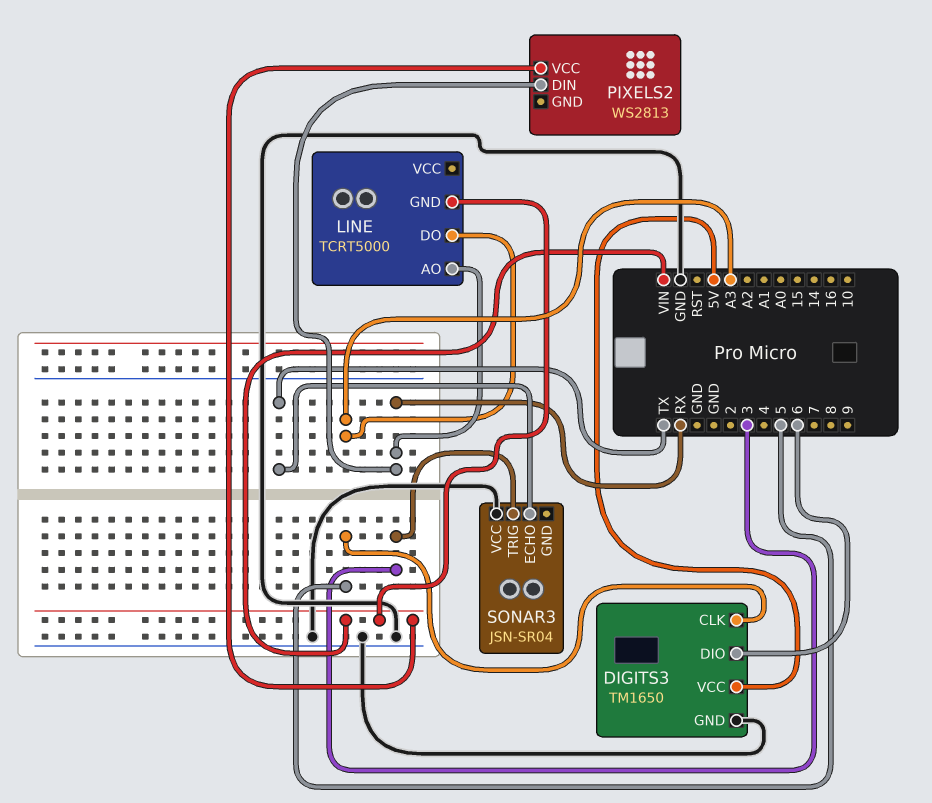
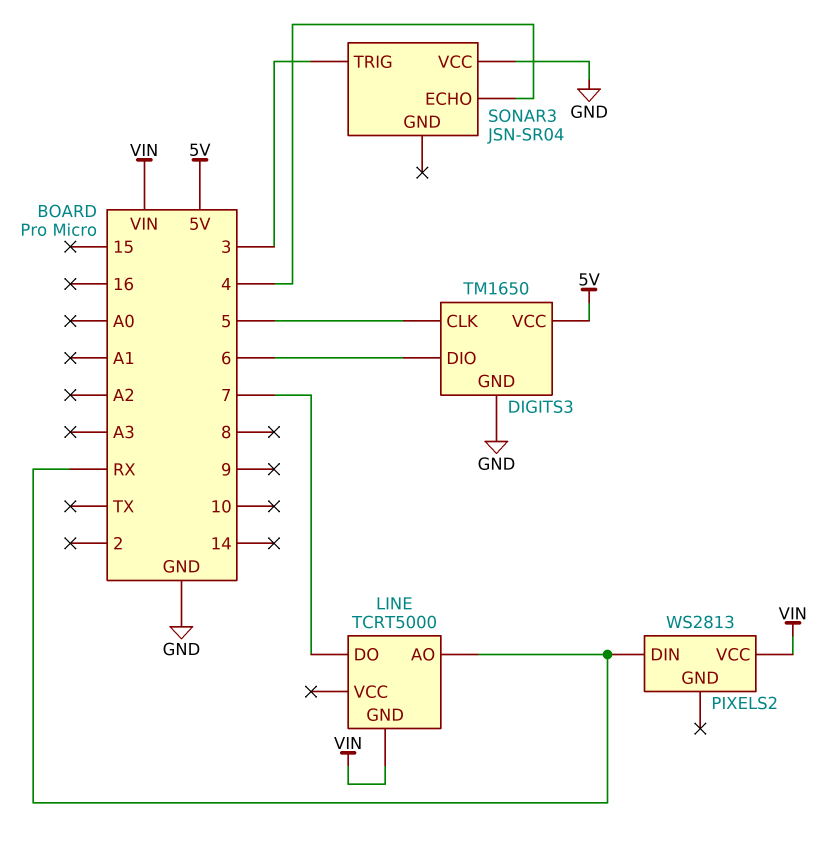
LINE pin DO: A3 -> 7
SONAR3 pin ECHO: TX -> 4

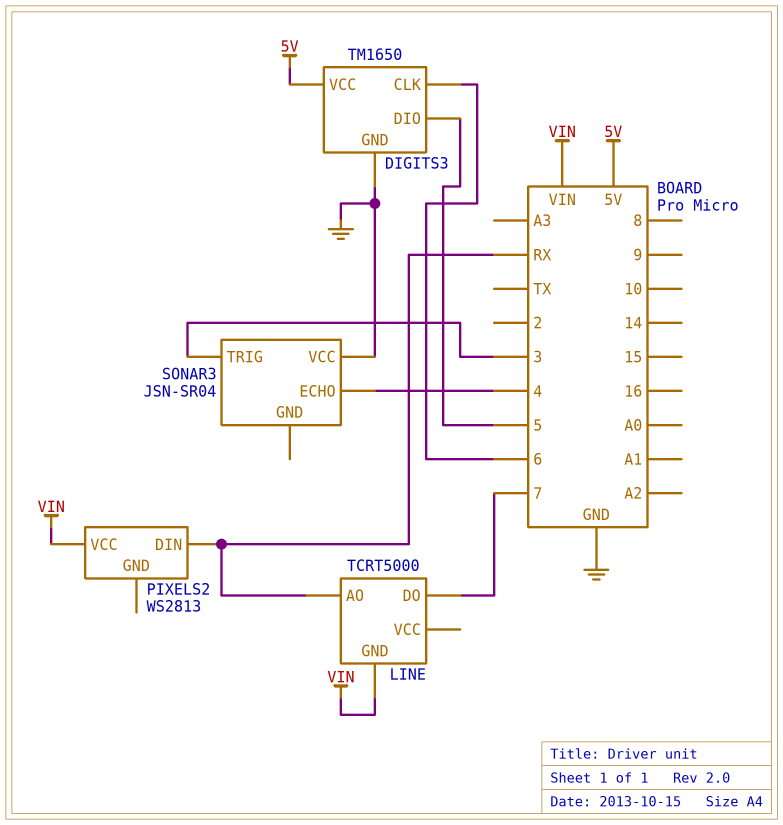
DIGITS3 pin CLK: 5 -> 6
DIGITS3 pin DIO: 6 -> 5

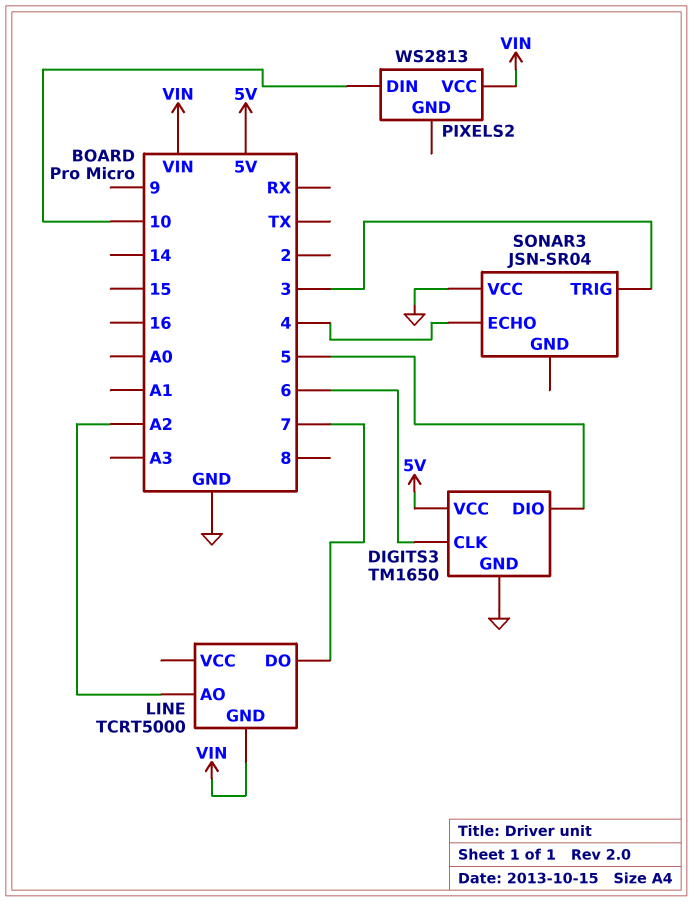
LINE pin AO: RX -> A2
PIXELS2 pin DIN: RX -> 10

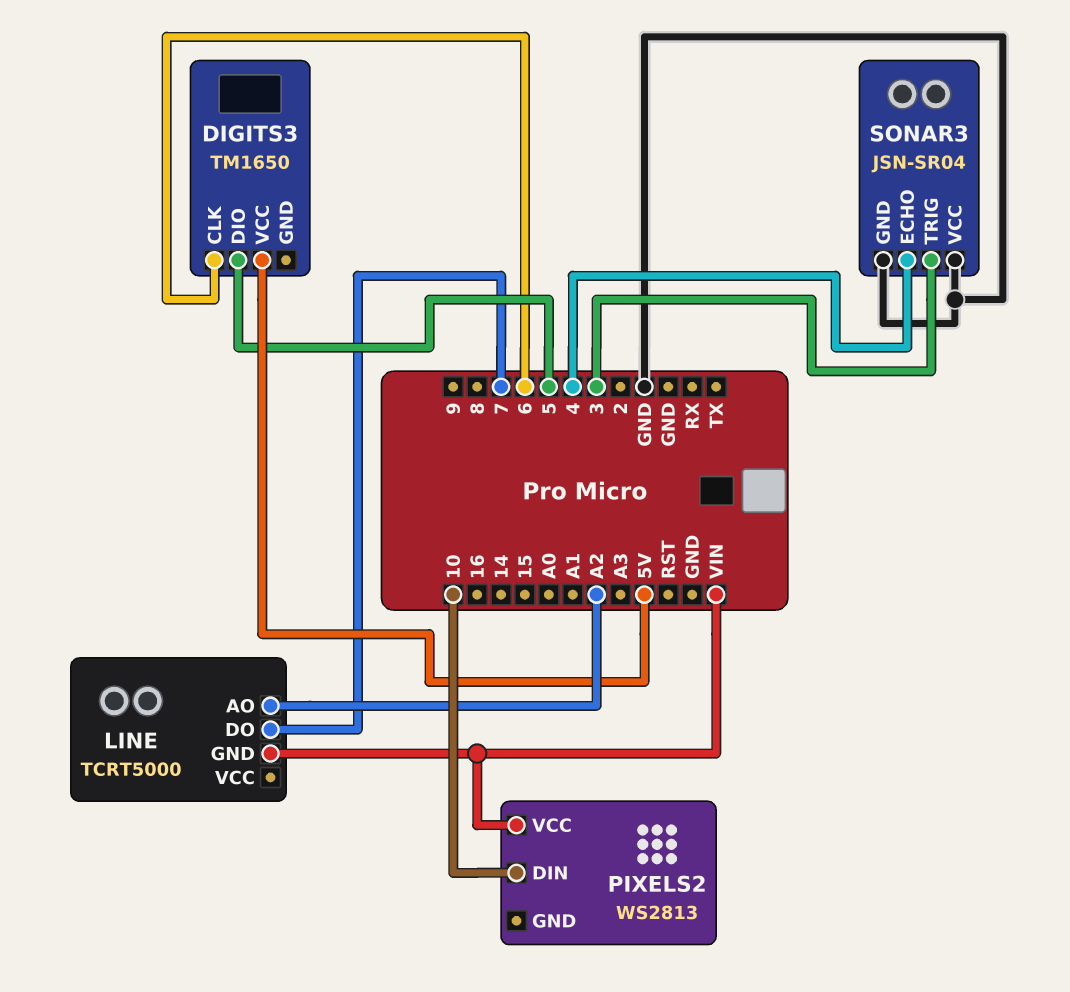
DIGITS3 pin GND: GND -> none
SONAR3 pin GND: none -> GND

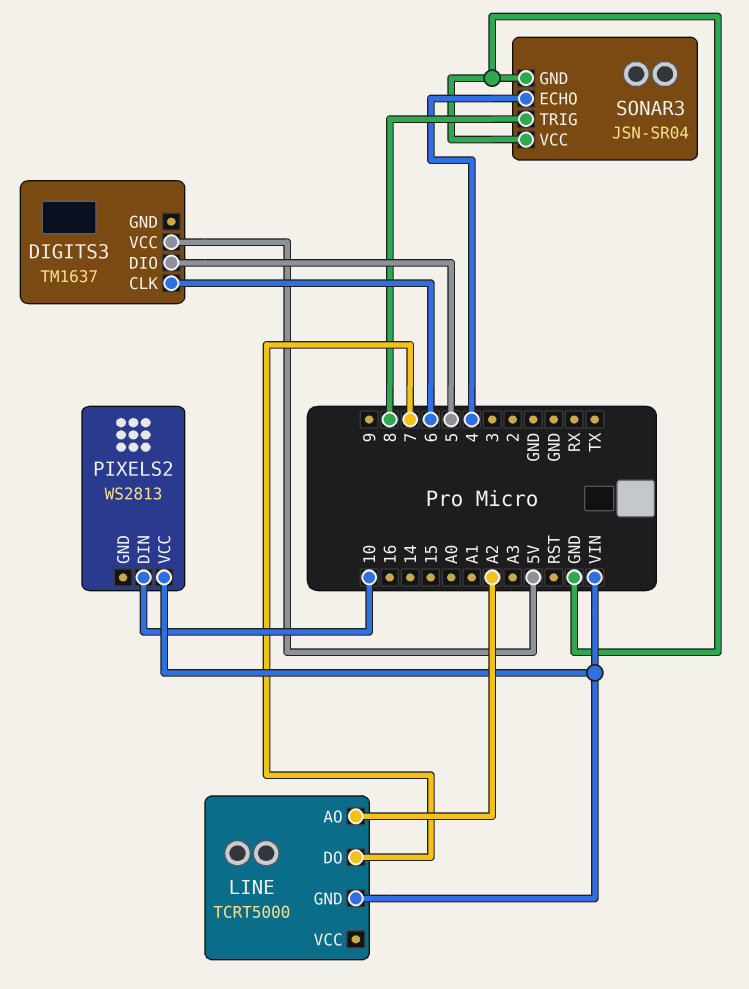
DIGITS3: TM1650 -> TM1637
SONAR3 pin TRIG: 3 -> 8

